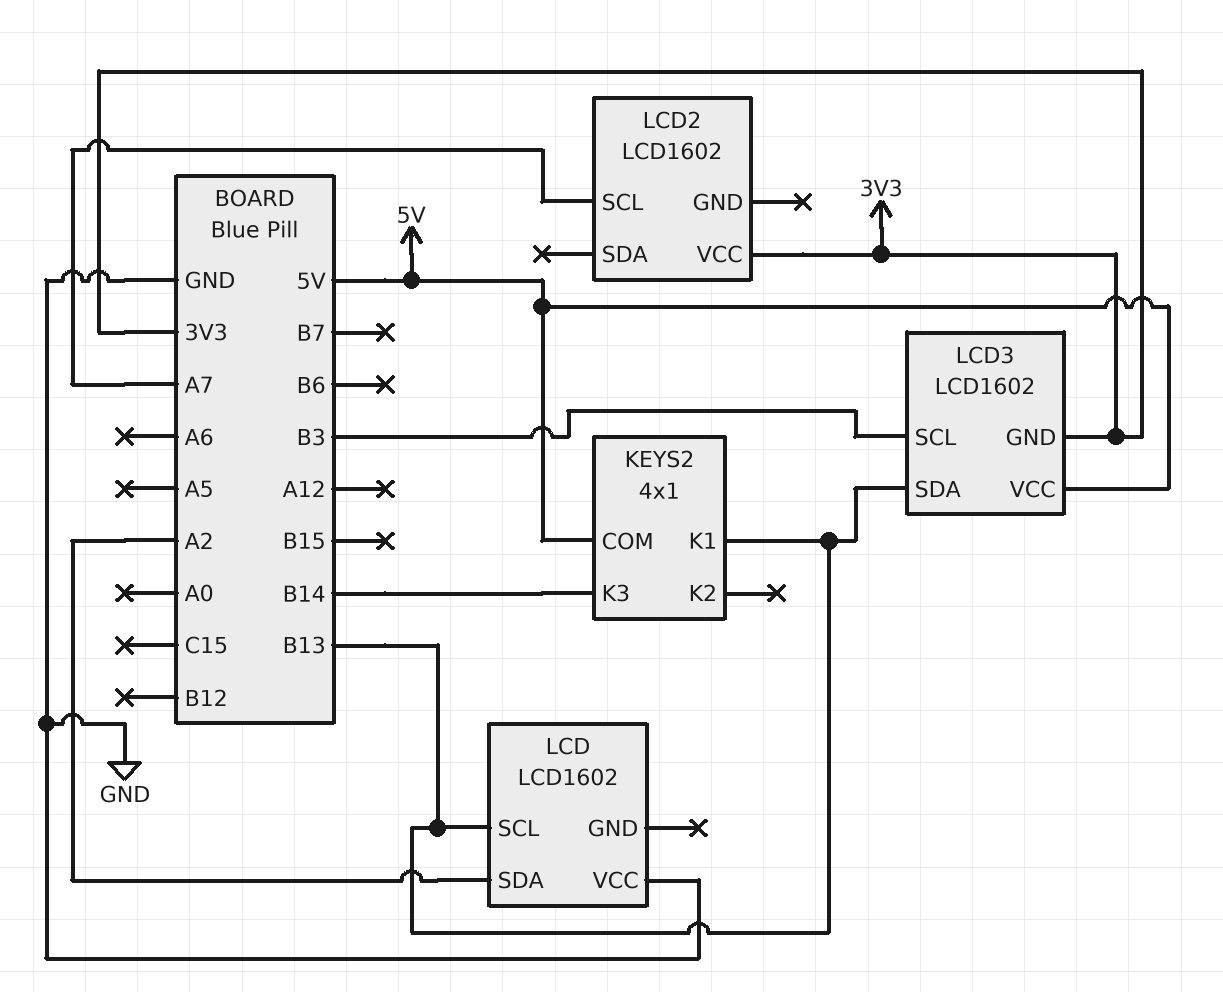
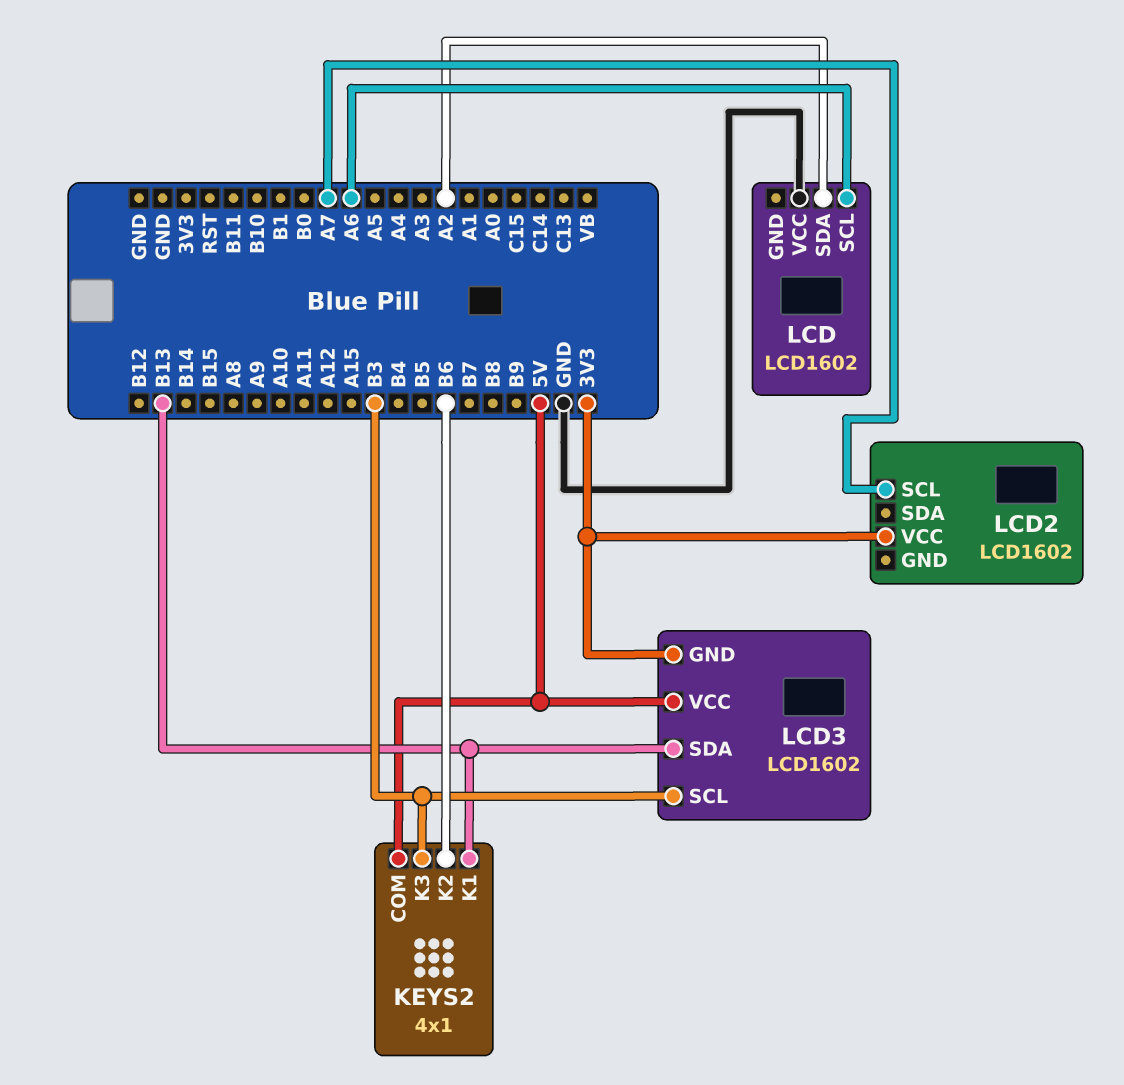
KEYS2 pin K2: none -> B6
KEYS2 pin K3: B14 -> B3
LCD pin SCL: B13 -> A6

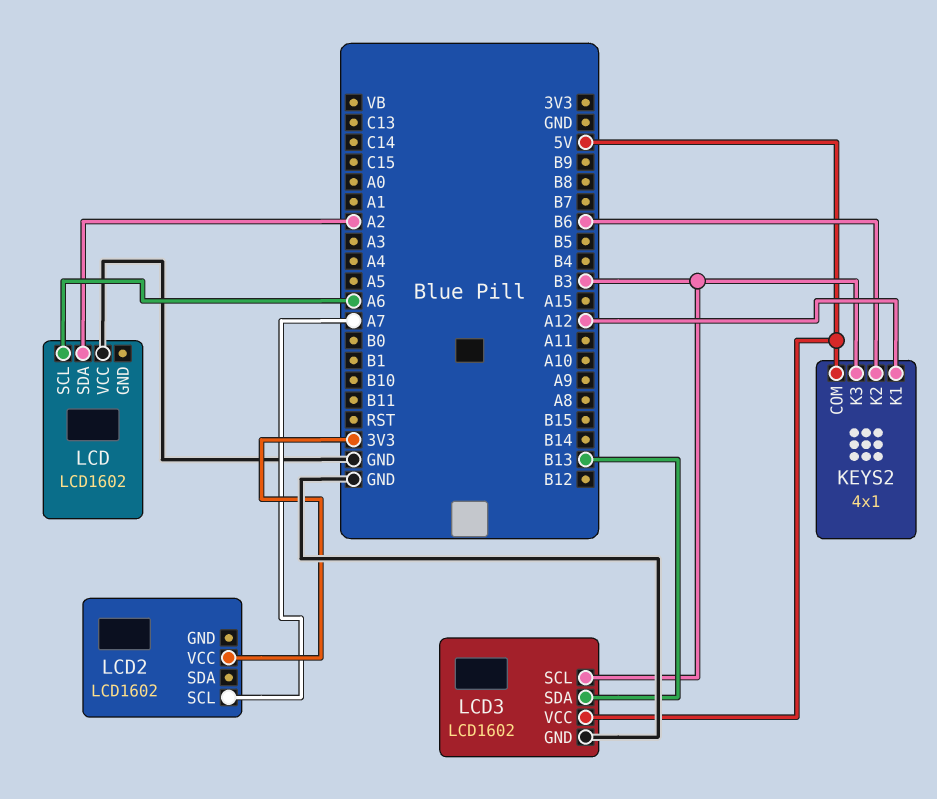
KEYS2 pin K1: B13 -> A12
LCD3 pin GND: 3V3 -> GND

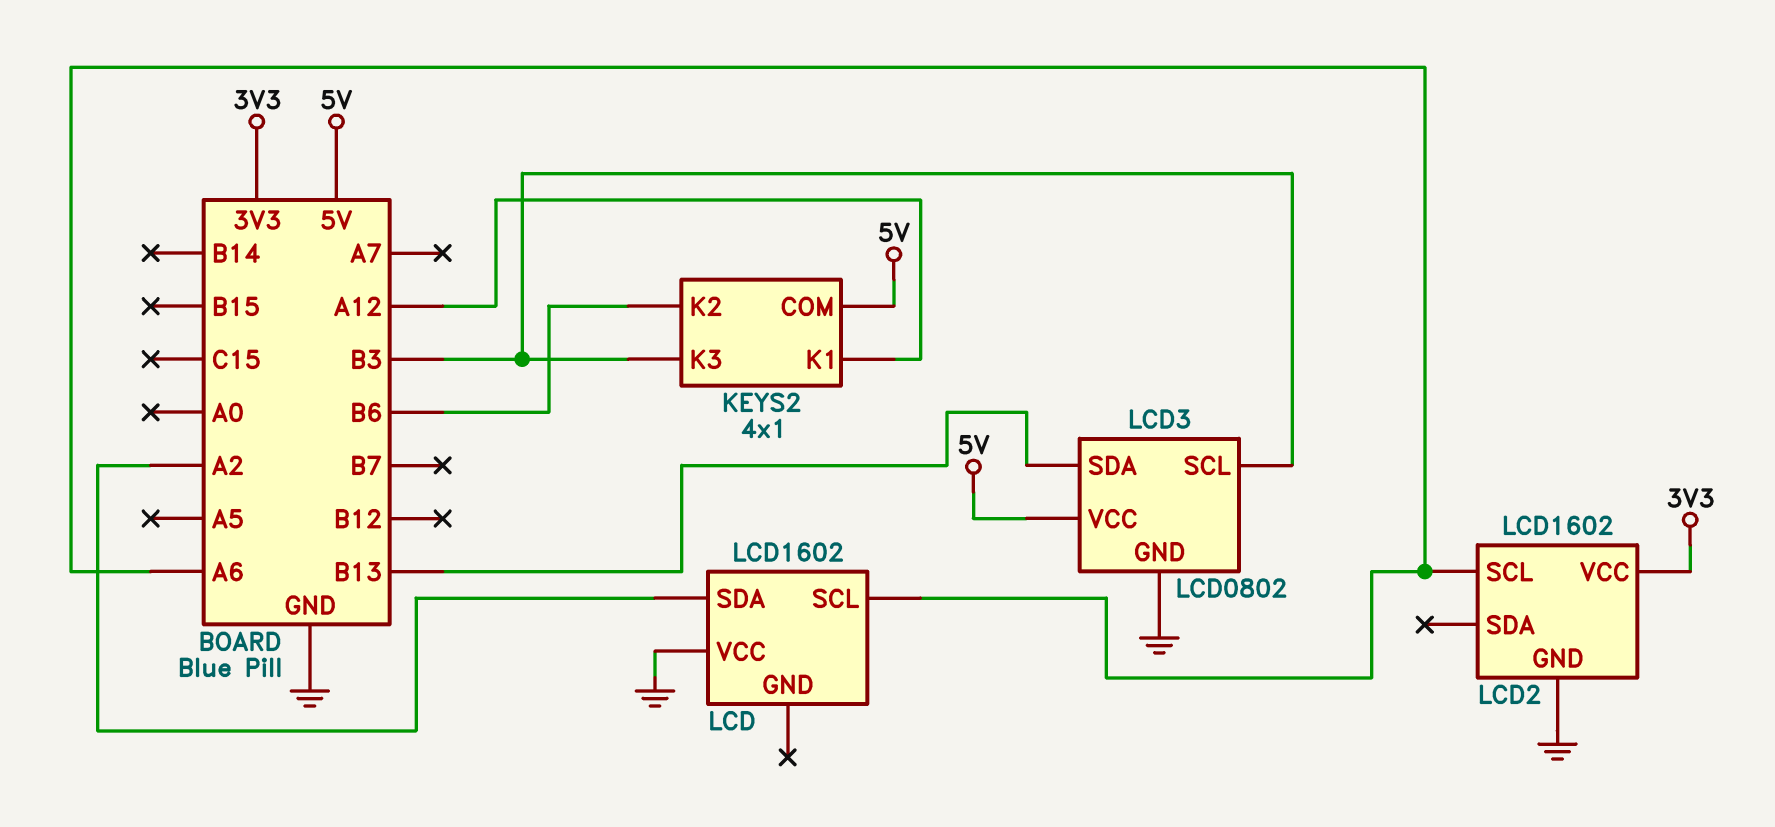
LCD2 pin GND: none -> GND
LCD2 pin SCL: A7 -> A6
LCD3: LCD1602 -> LCD0802

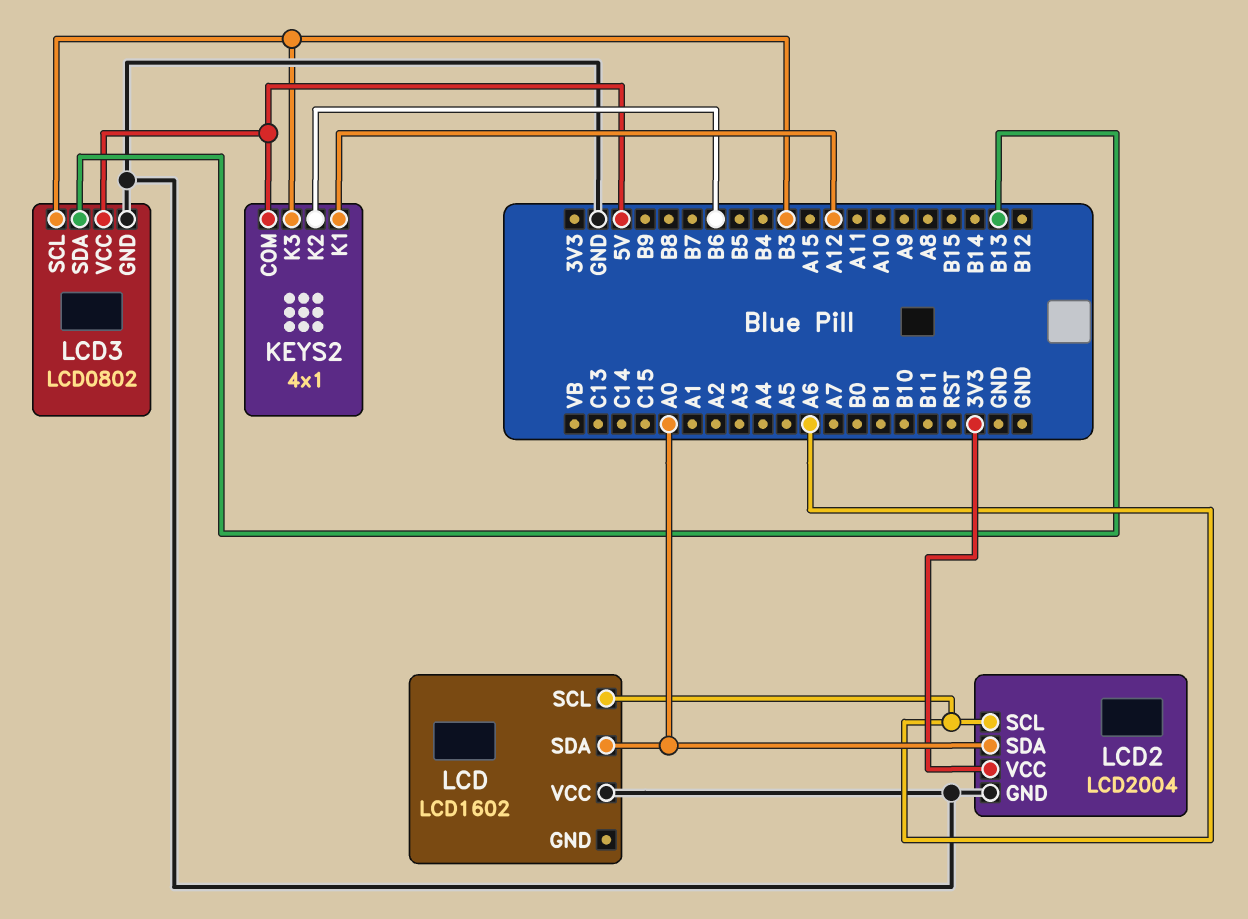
LCD pin SDA: A2 -> A0
LCD2: LCD1602 -> LCD2004
LCD2 pin SDA: none -> A0

